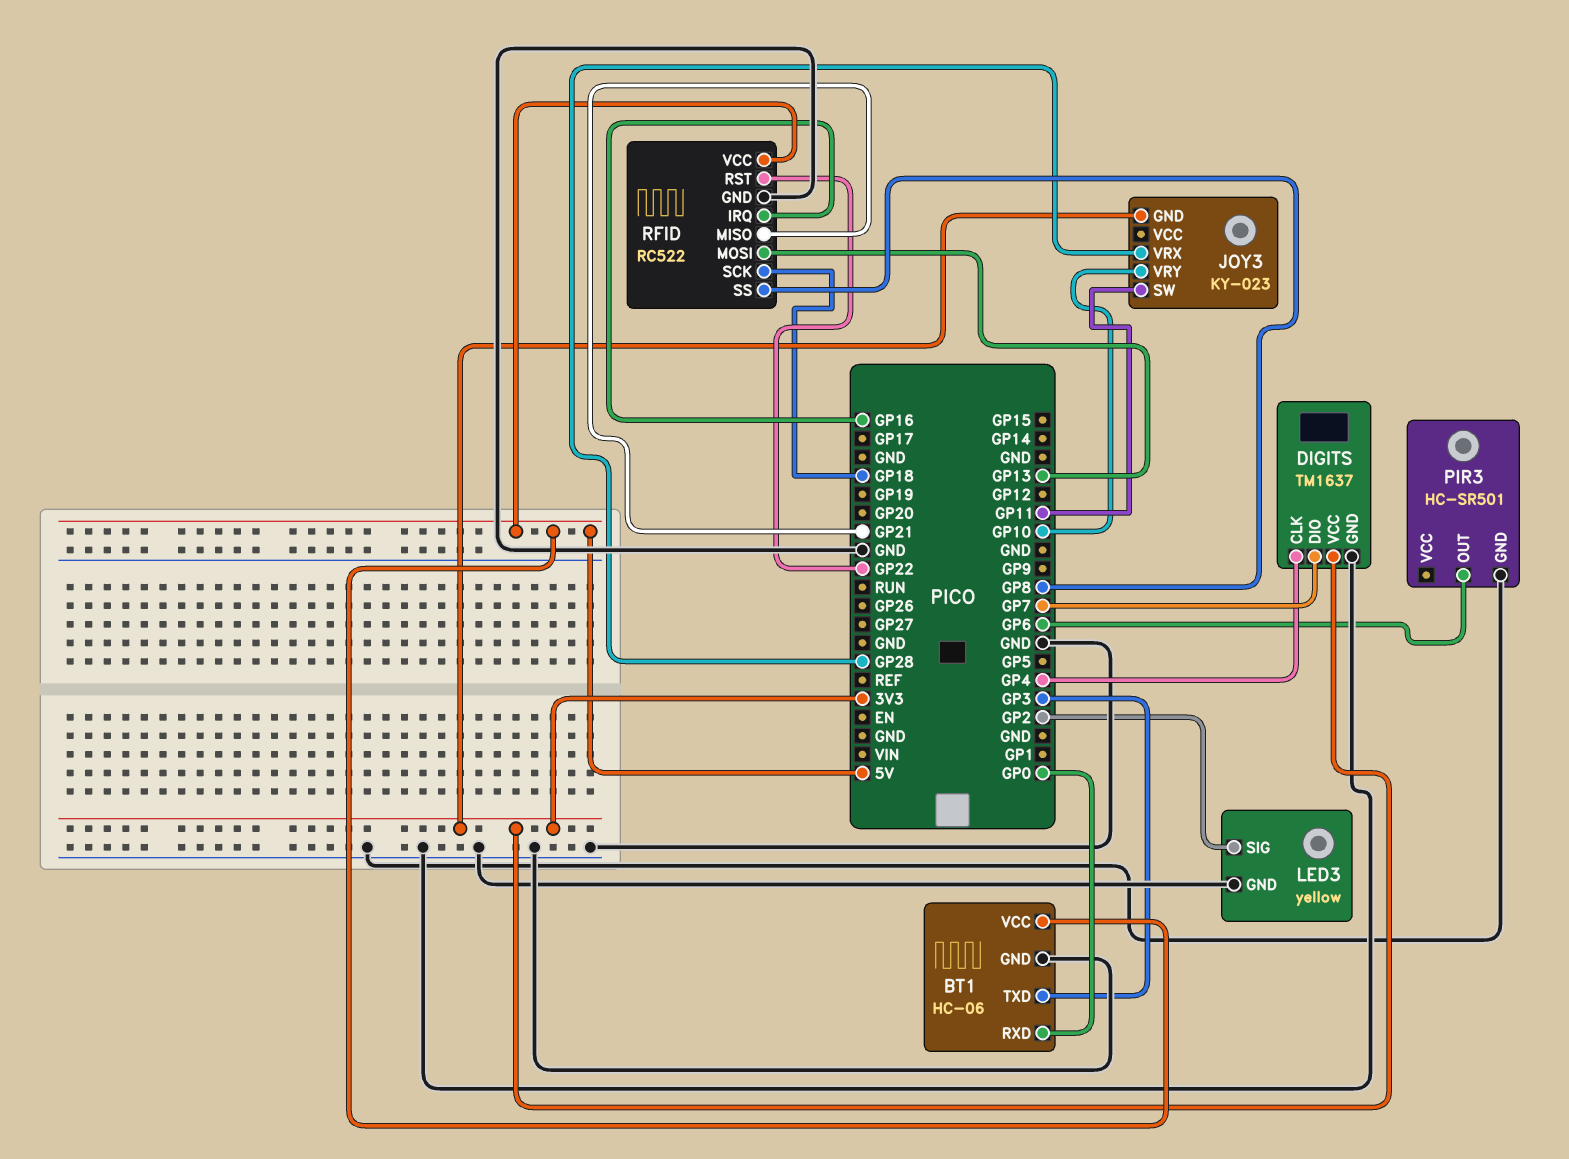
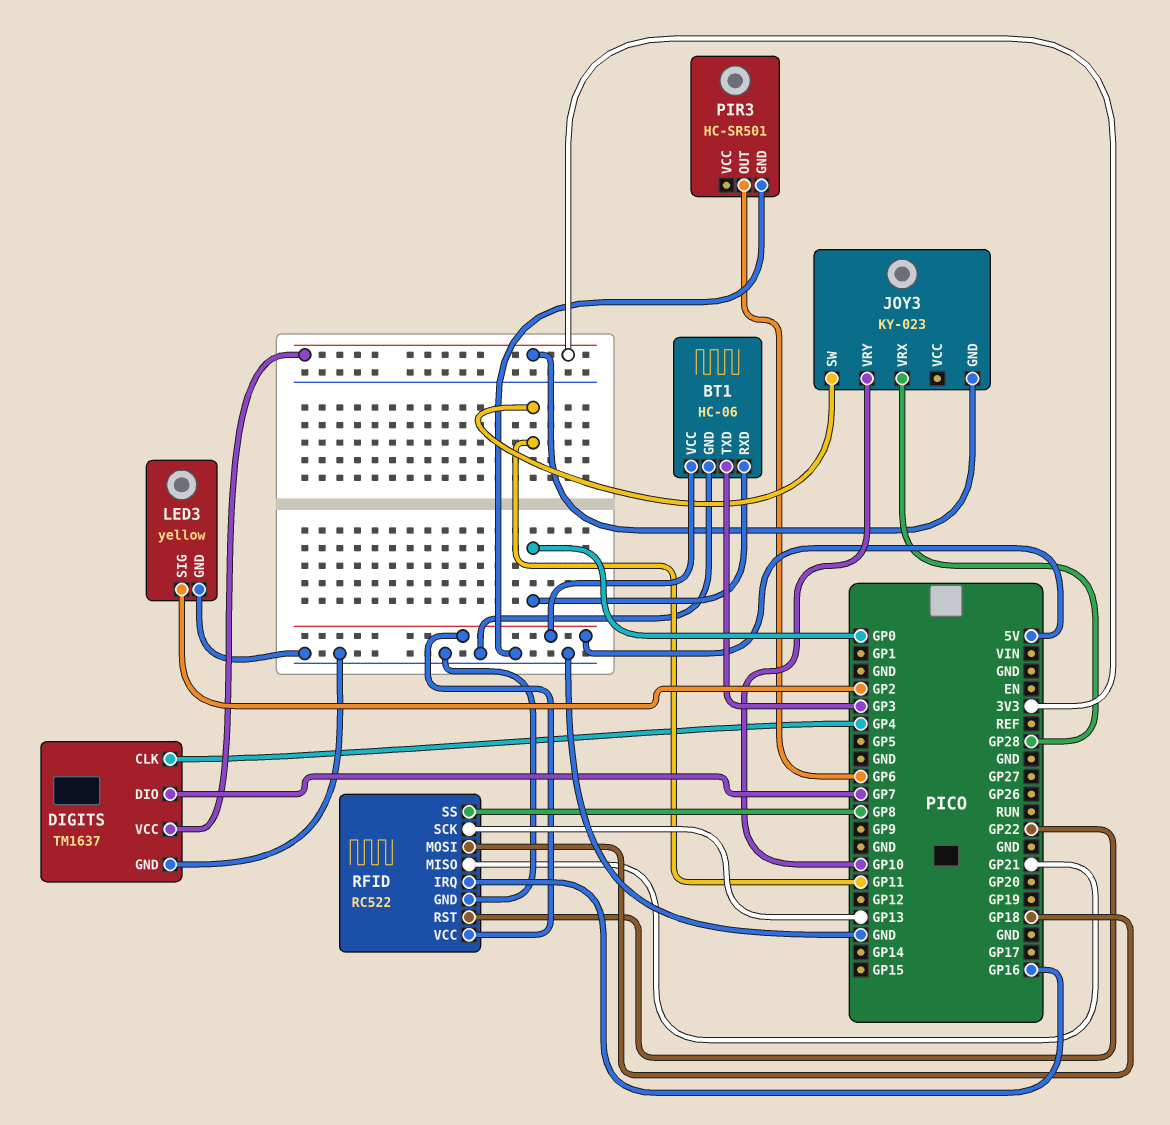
RFID pin MOSI: GP13 -> GP18
RFID pin SCK: GP18 -> GP13

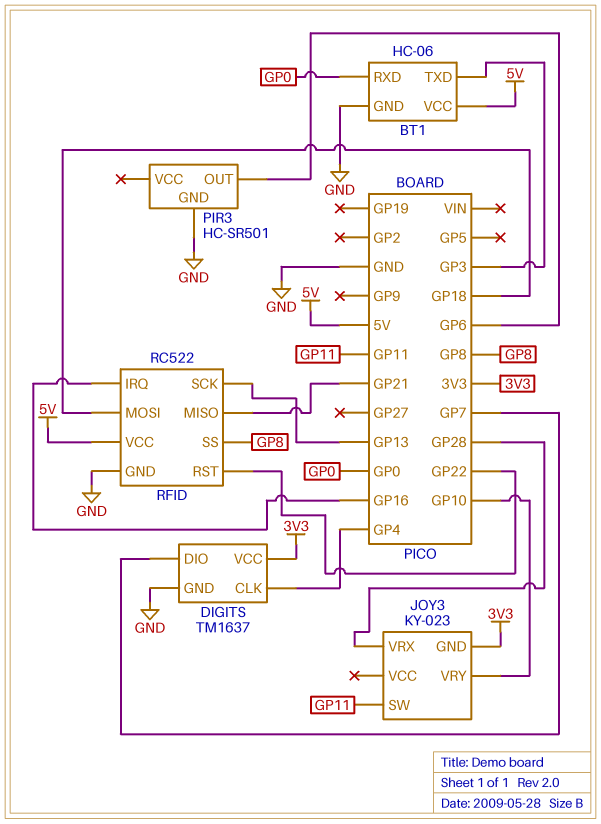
LED3: yellow -> none
LED3 pin GND: GND -> none
LED3 pin SIG: GP2 -> none

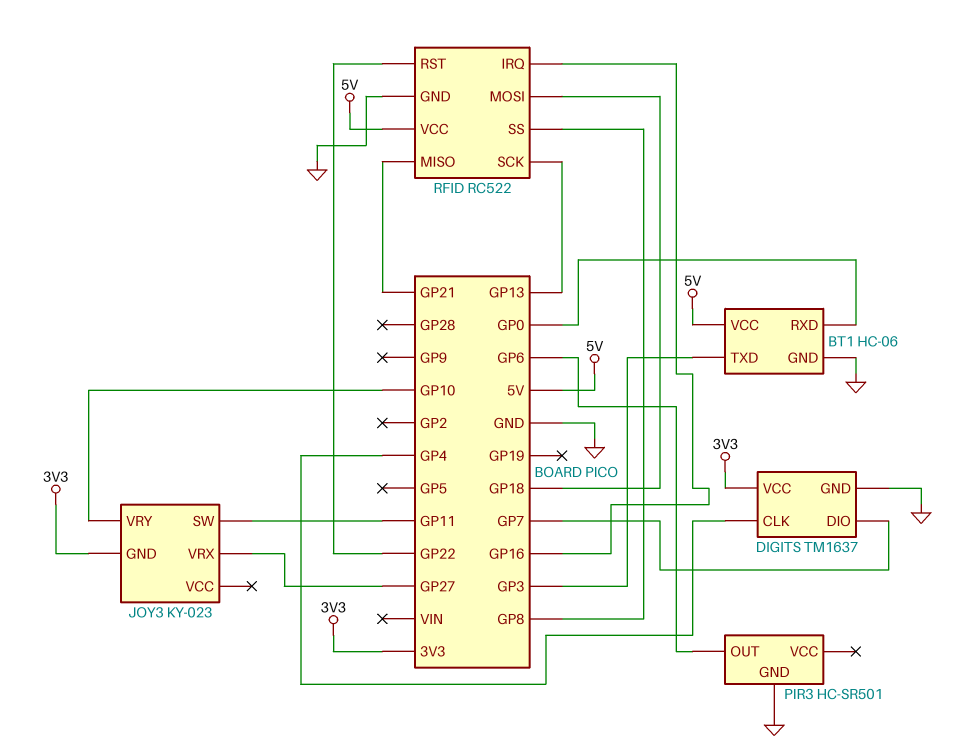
JOY3 pin VRX: GP28 -> GP27

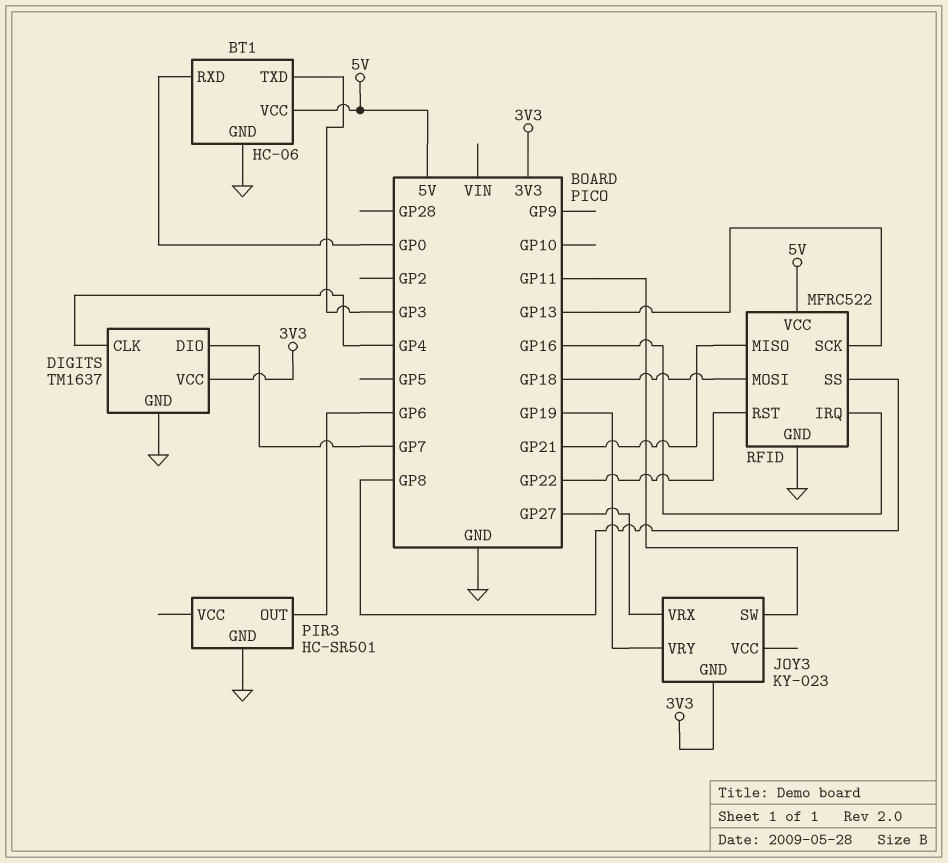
JOY3 pin VRY: GP10 -> GP19
RFID: RC522 -> MFRC522

